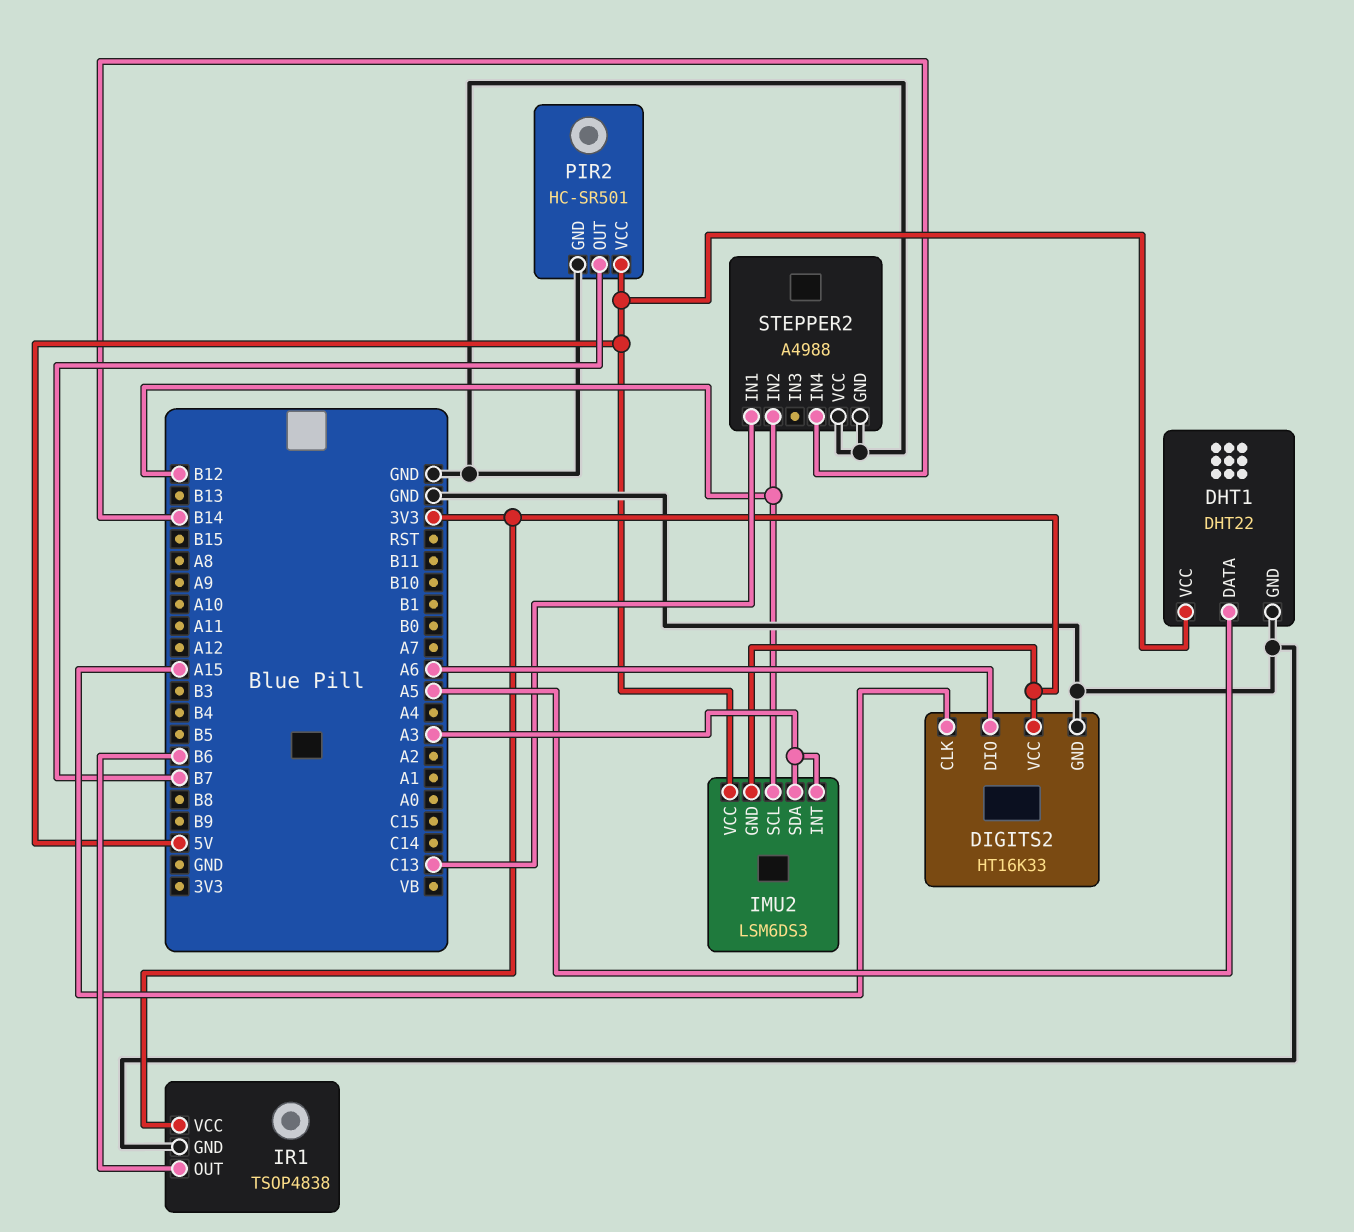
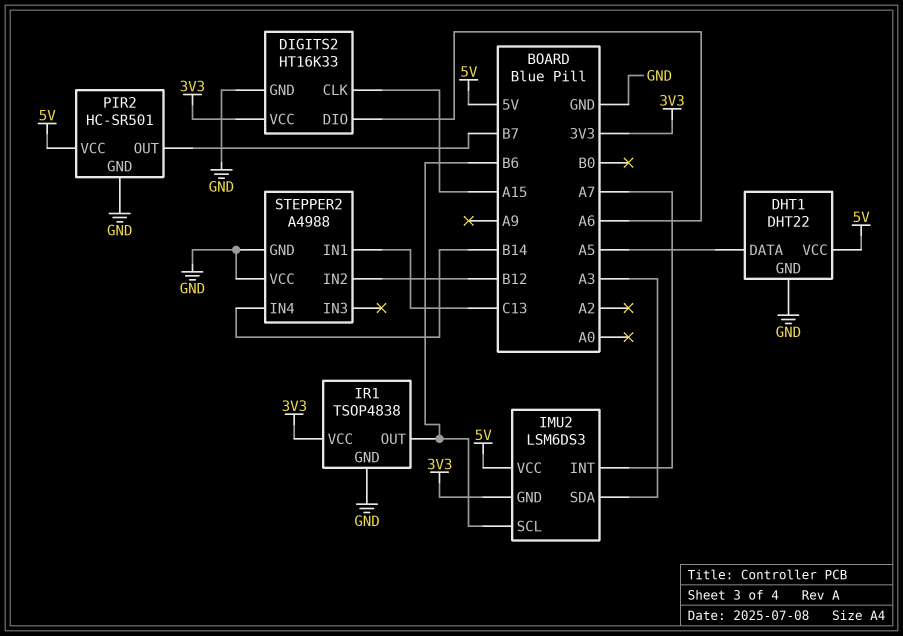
IMU2 pin INT: A3 -> A7
IMU2 pin SCL: B12 -> B6

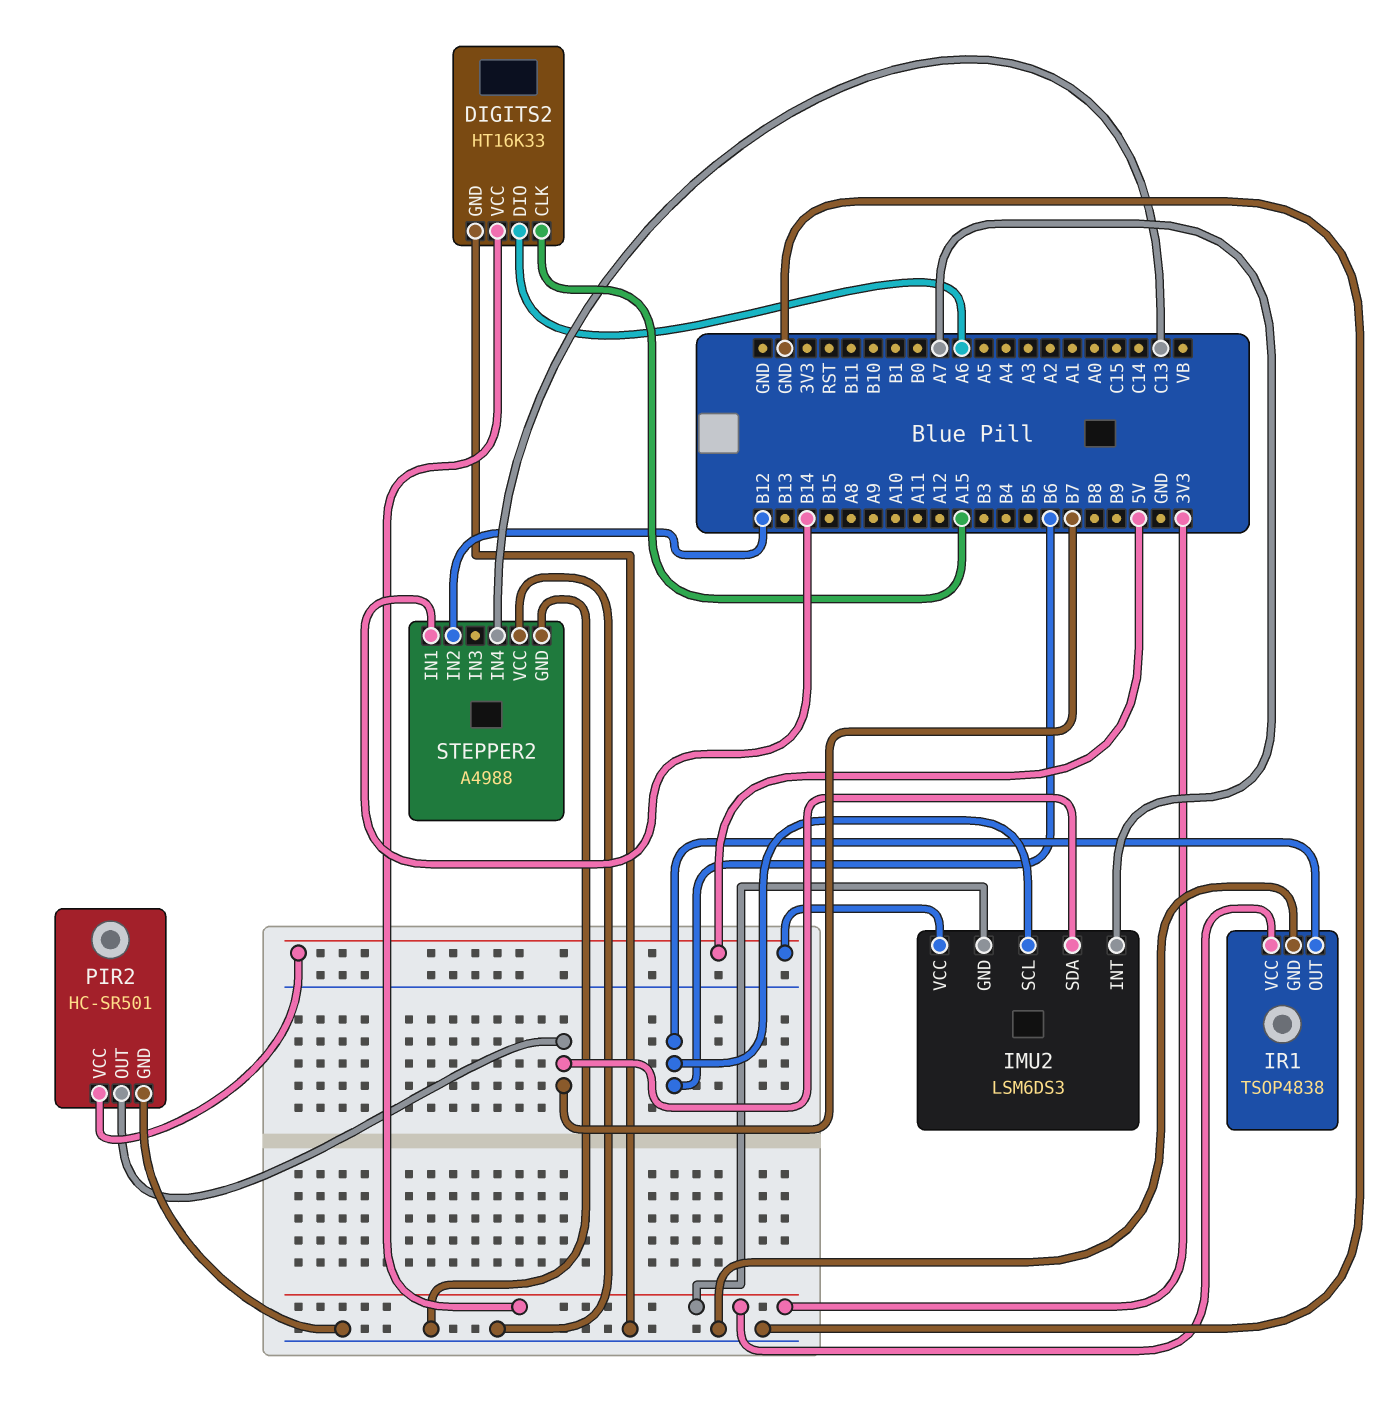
DHT1: DHT22 -> none
DHT1 pin DATA: A5 -> none
DHT1 pin GND: GND -> none
DHT1 pin VCC: 5V -> none
IMU2 pin SDA: A3 -> B7
STEPPER2 pin IN1: C13 -> B14
STEPPER2 pin IN4: B14 -> C13

